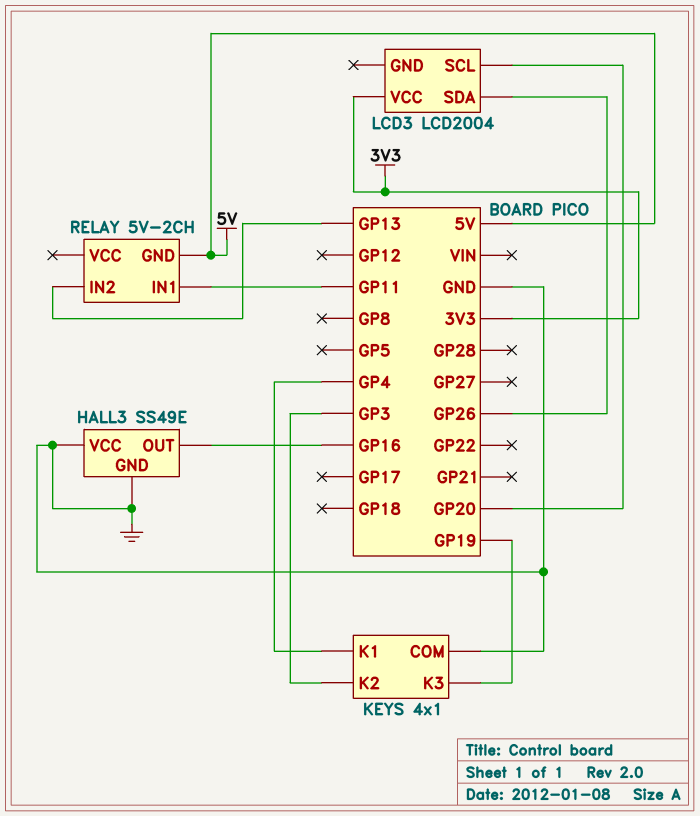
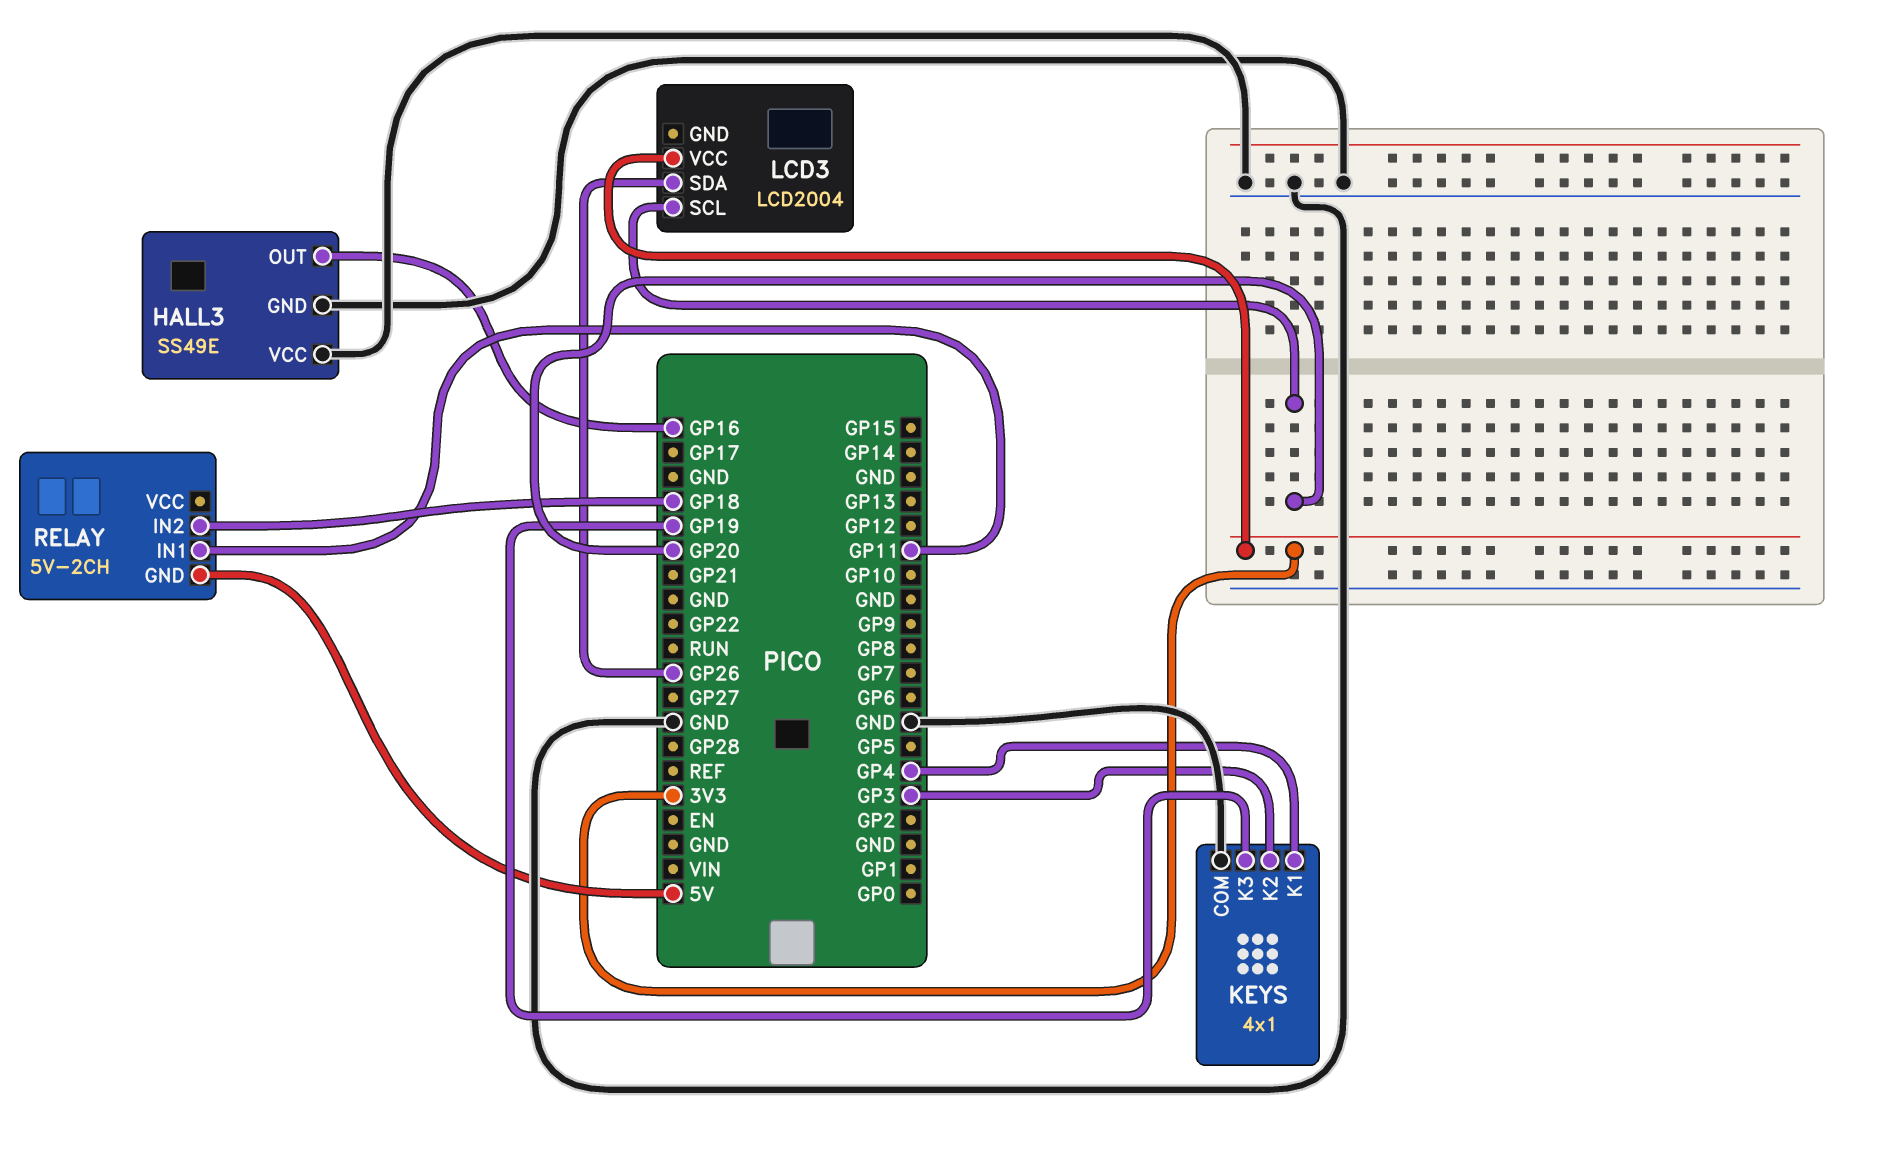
RELAY pin IN2: GP13 -> GP18

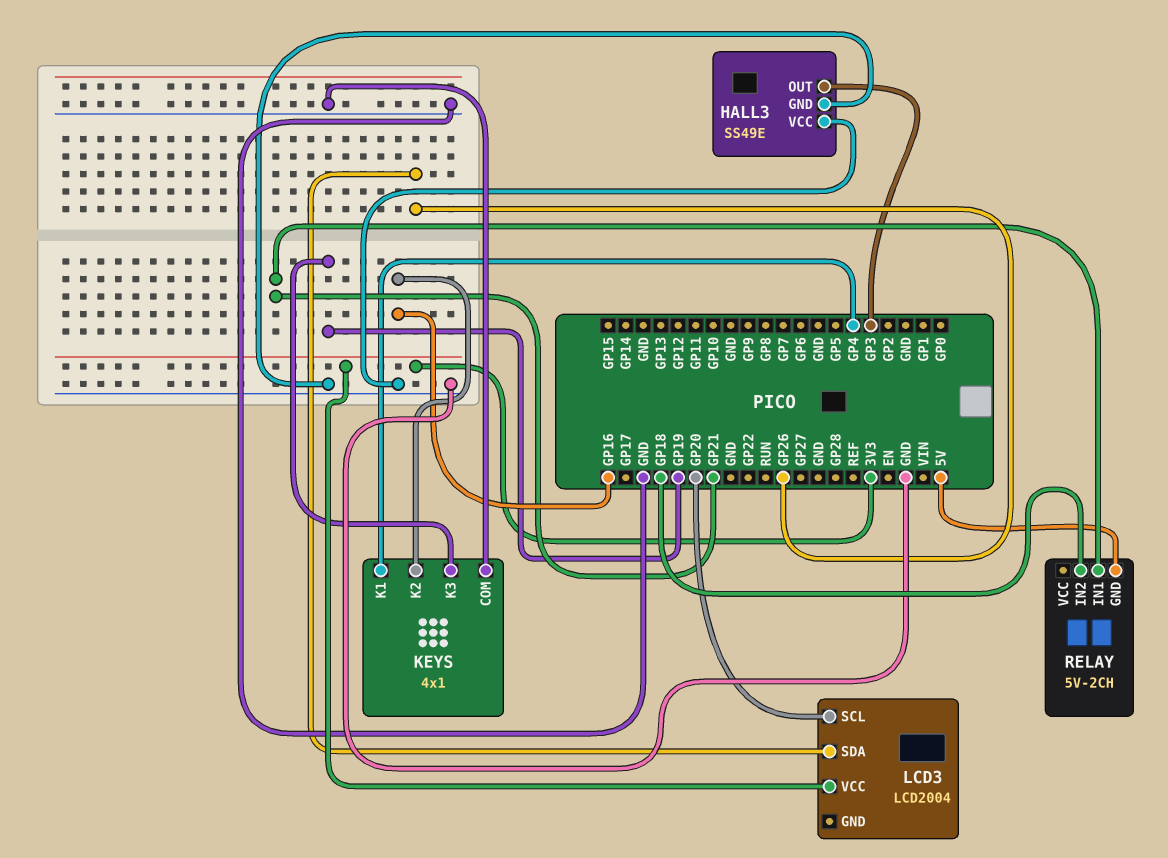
HALL3 pin OUT: GP16 -> GP3
KEYS pin K2: GP3 -> GP16
RELAY pin IN1: GP11 -> GP21

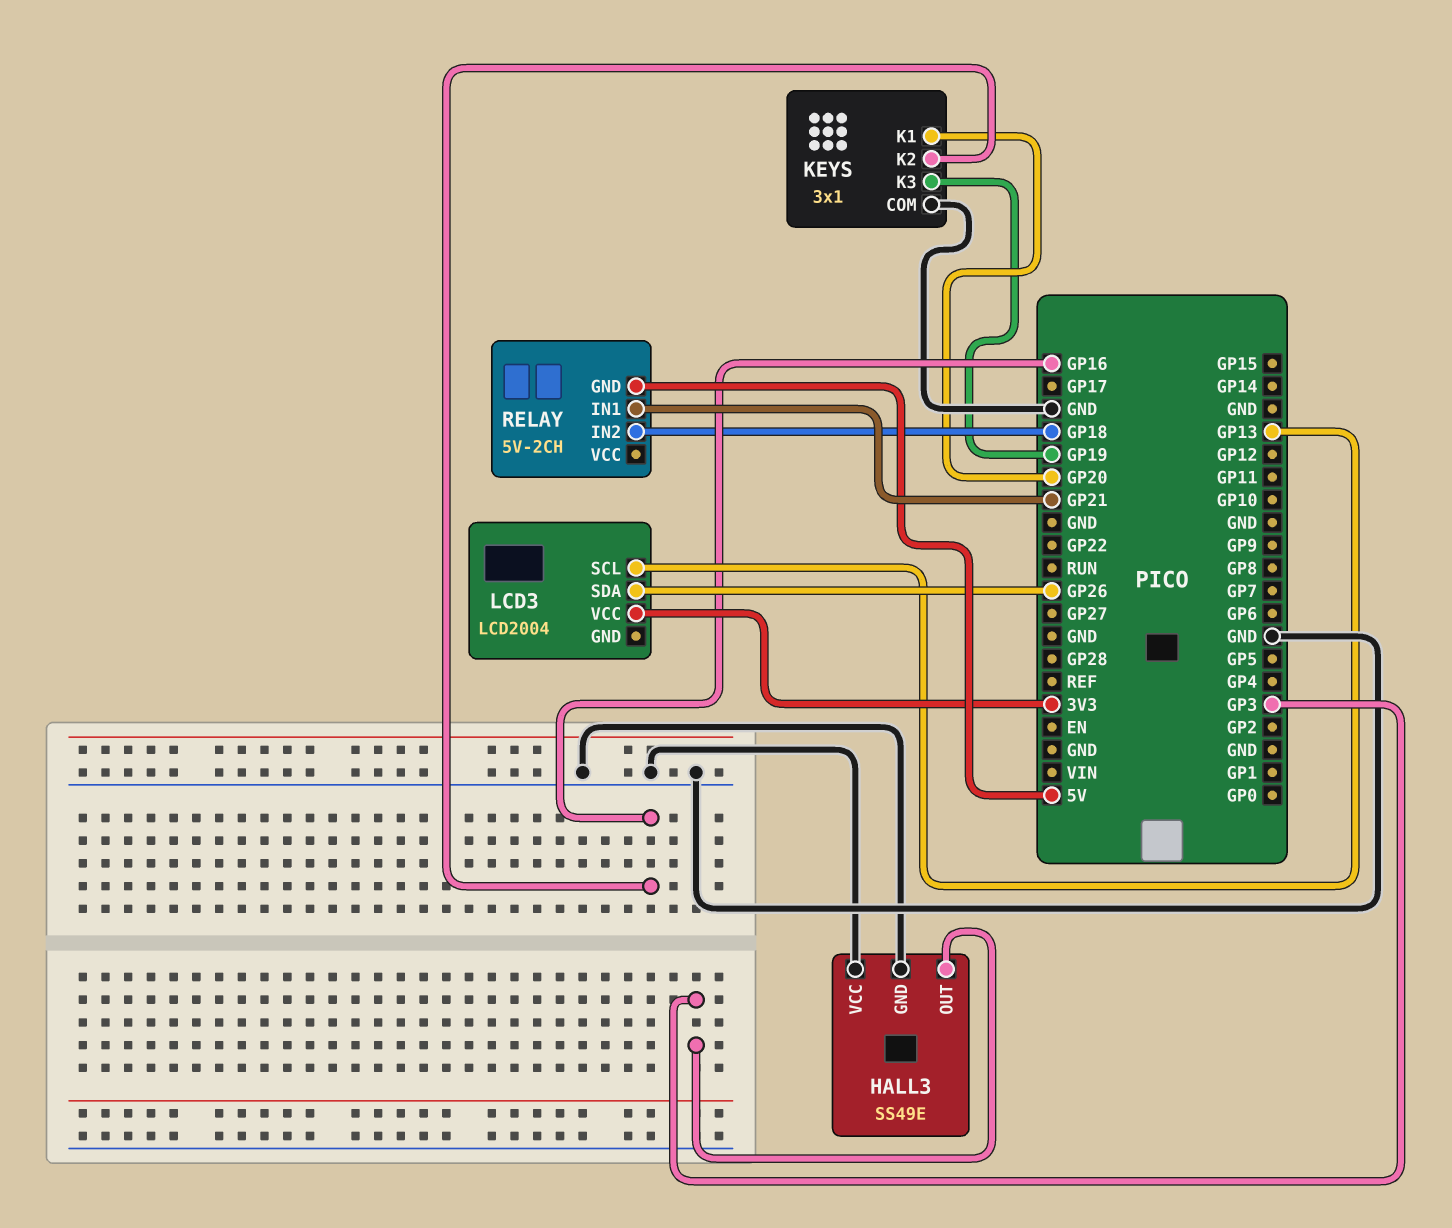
KEYS: 4x1 -> 3x1
KEYS pin K1: GP4 -> GP20
LCD3 pin SCL: GP20 -> GP13

